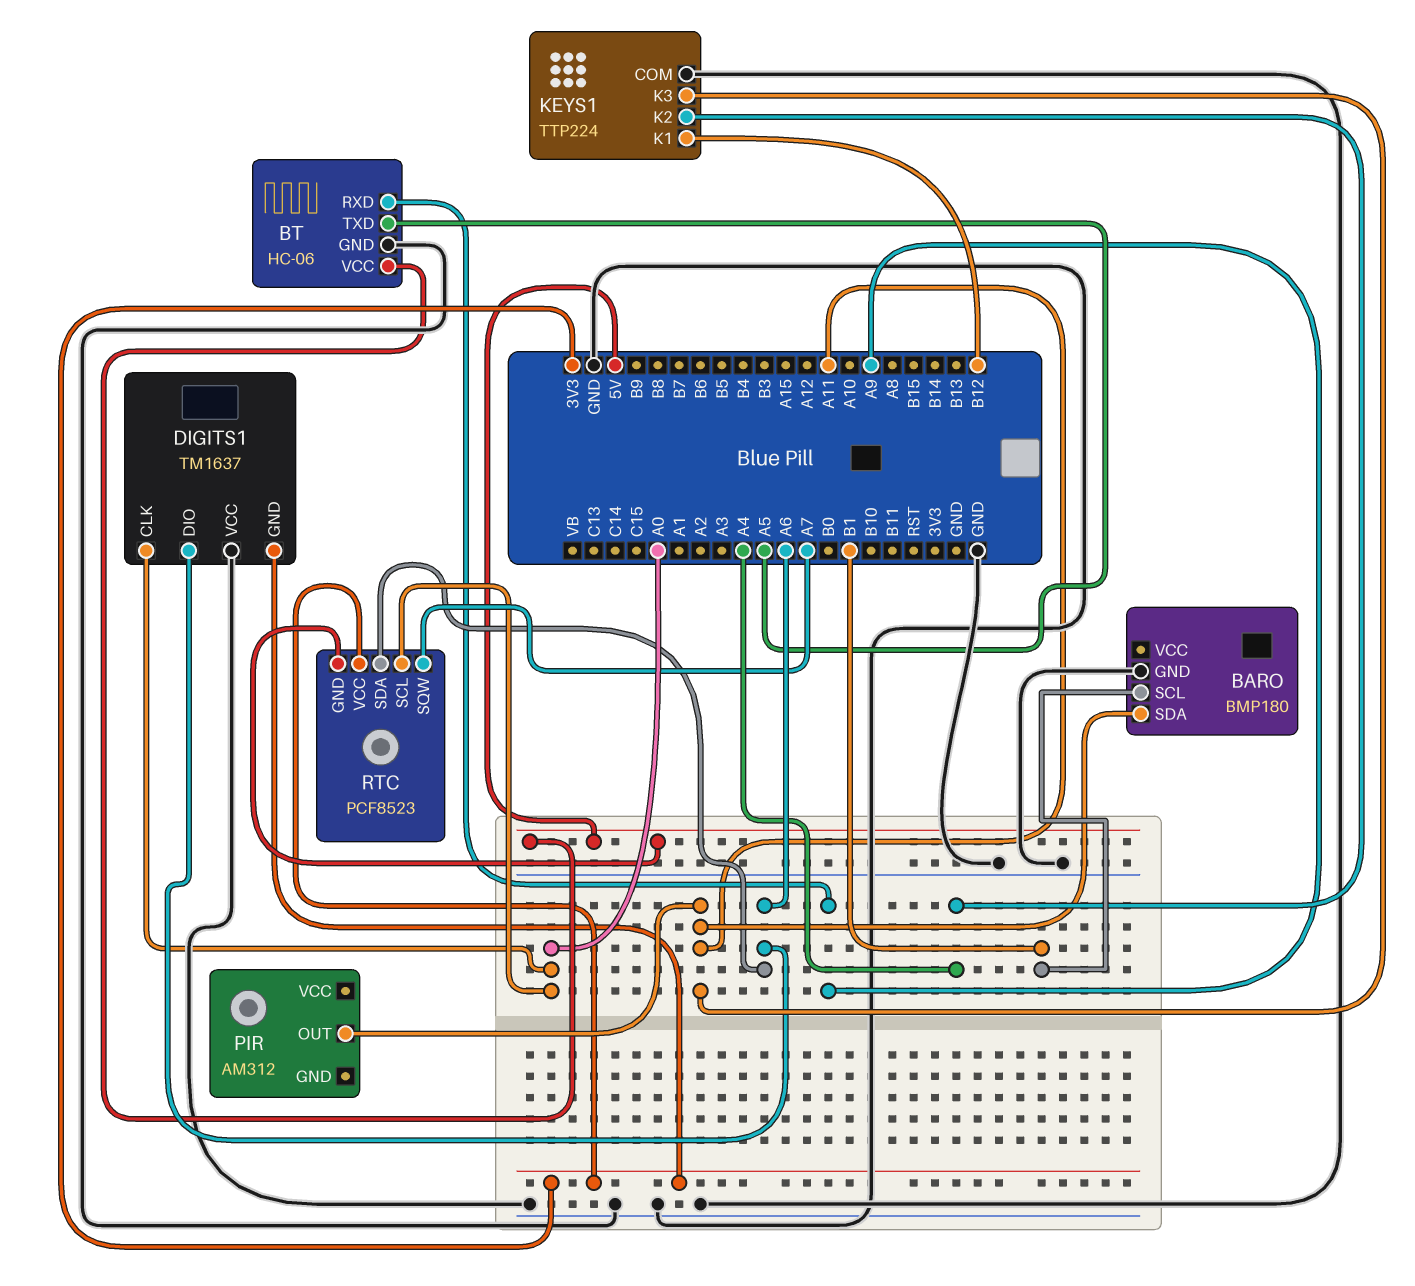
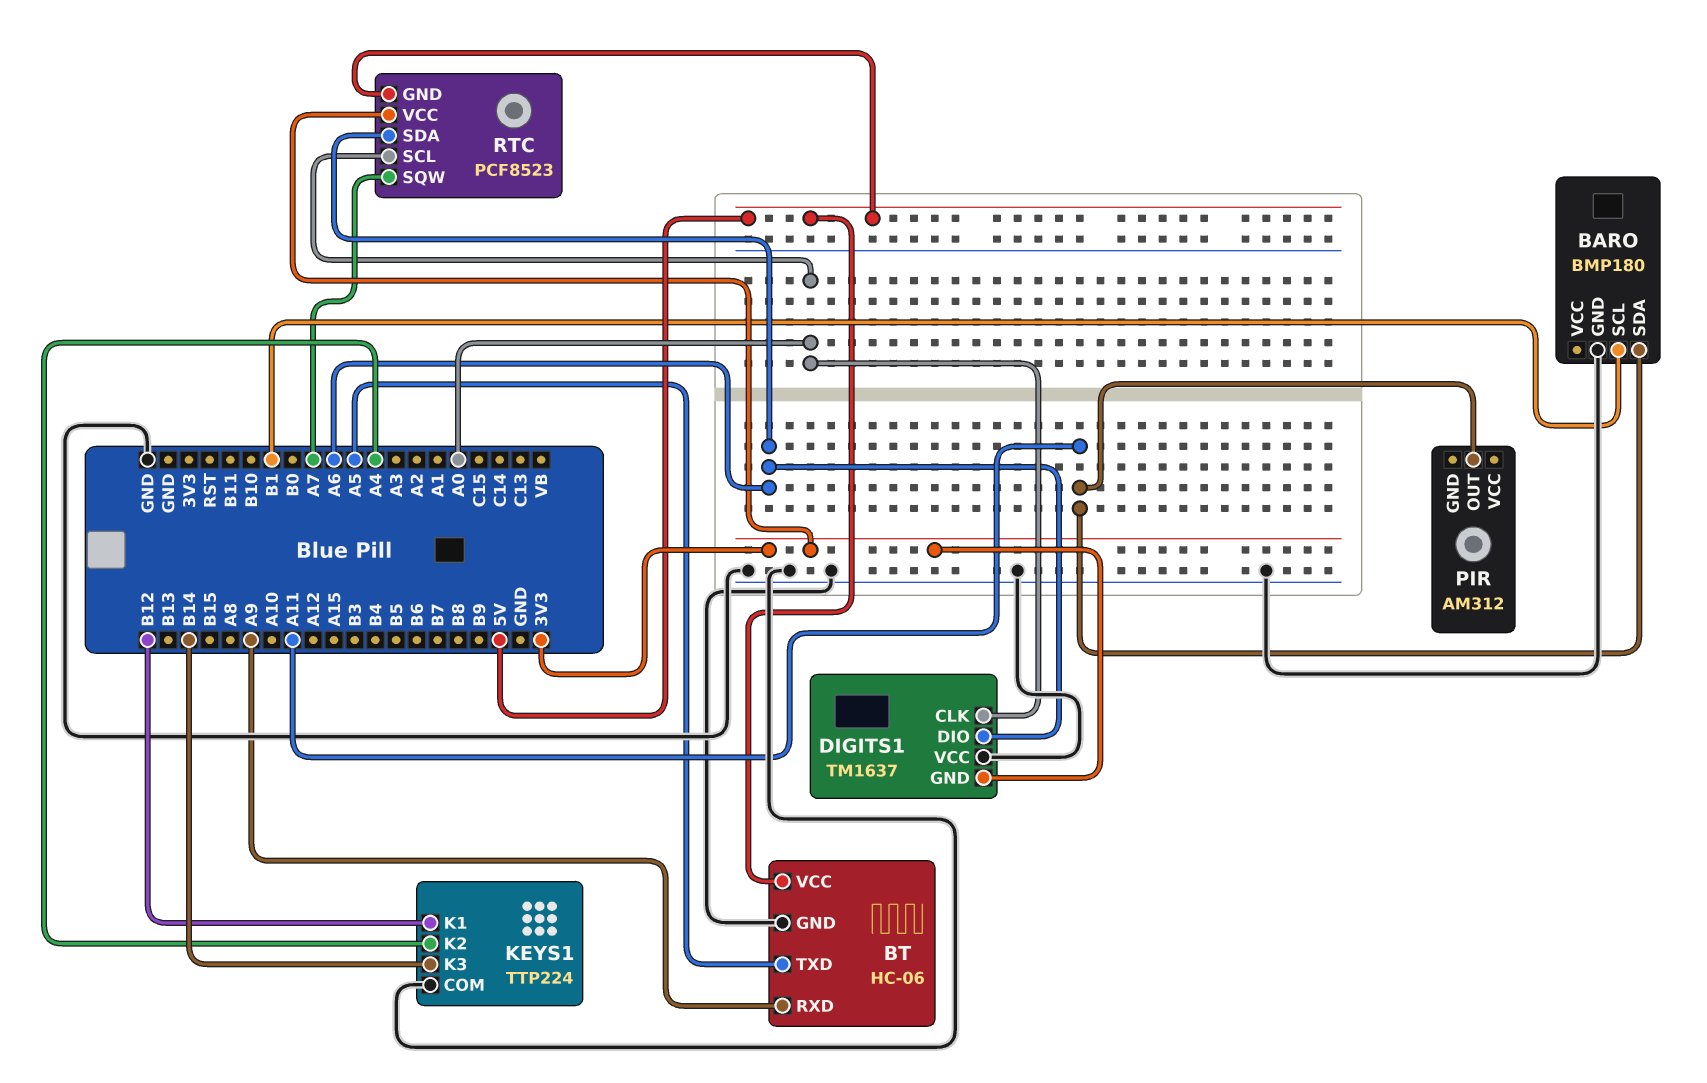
KEYS1 pin K3: A11 -> B14

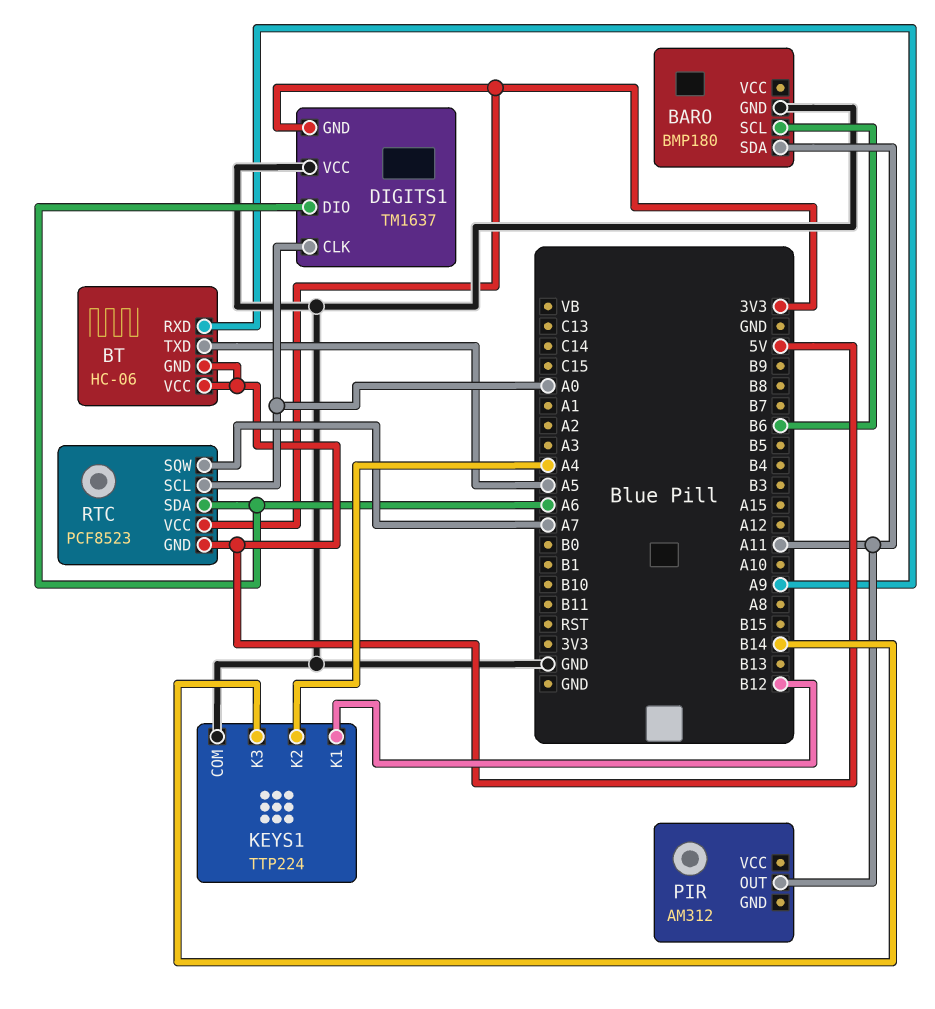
BARO pin SCL: B1 -> B6
BT pin GND: GND -> 5V

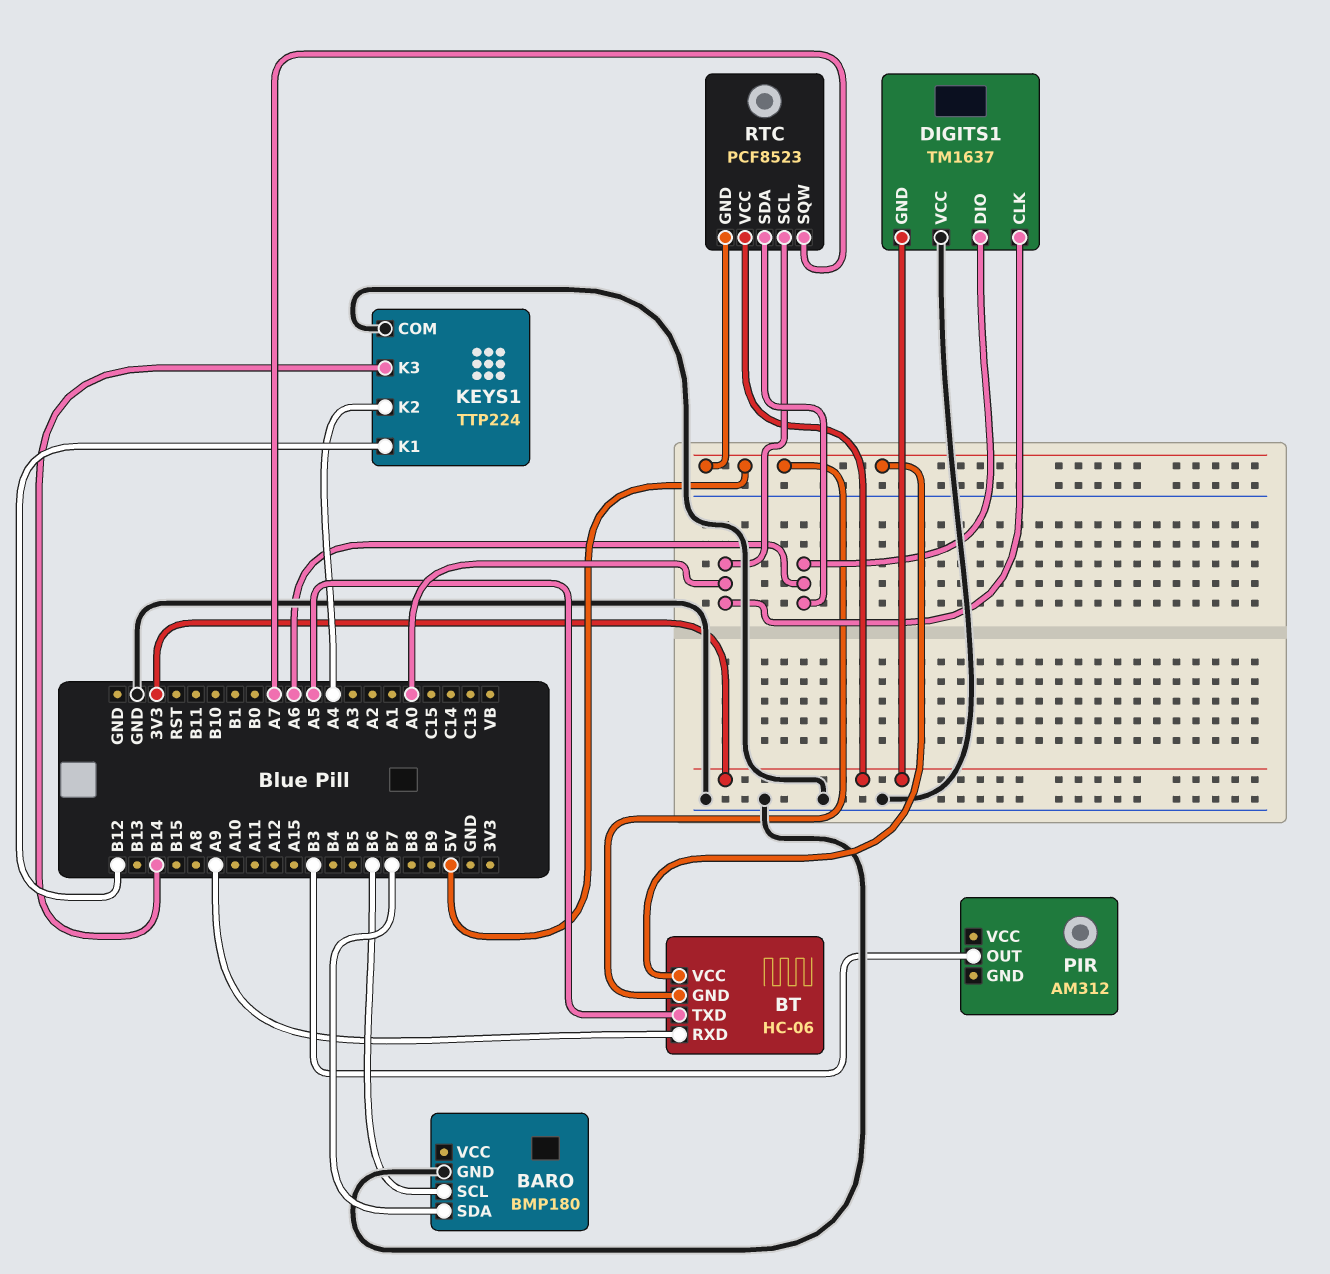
BARO pin SDA: A11 -> B7
PIR pin OUT: A11 -> B3

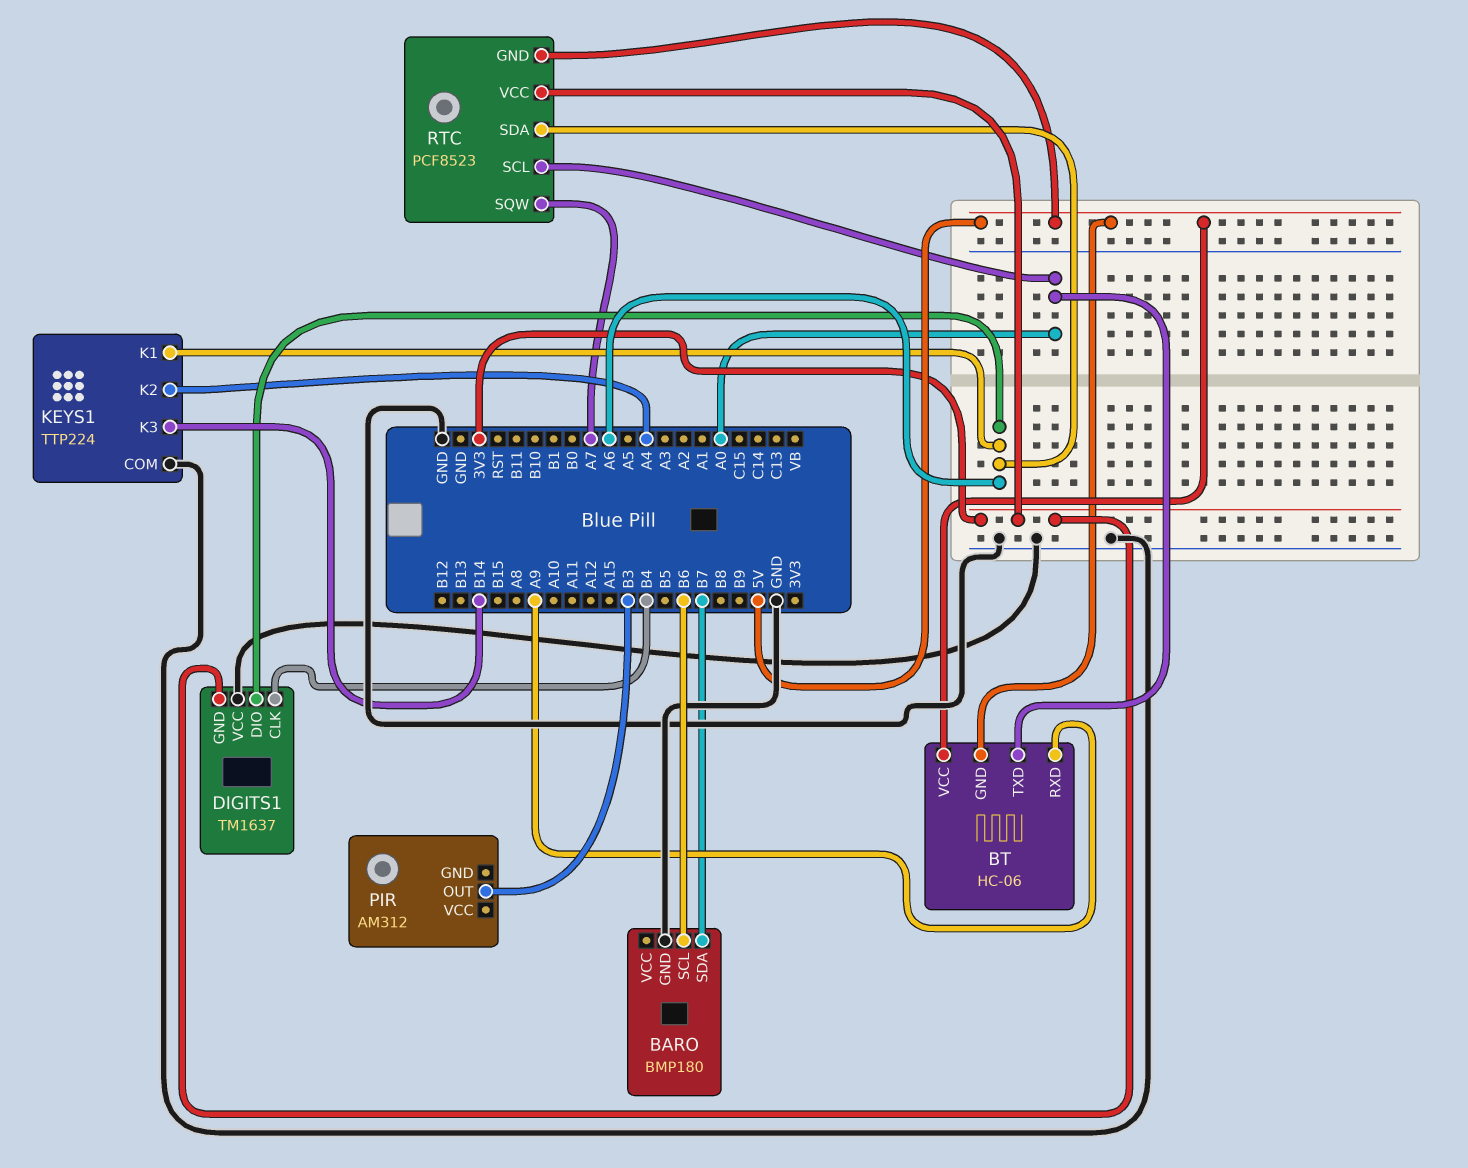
BT pin TXD: A5 -> A0
DIGITS1 pin CLK: A0 -> B4
KEYS1 pin K1: B12 -> A6

